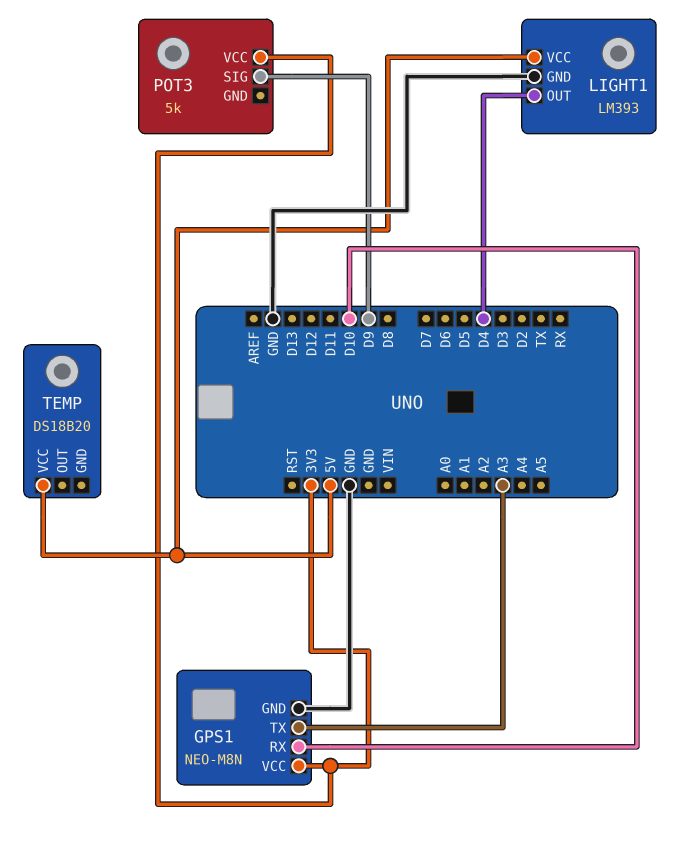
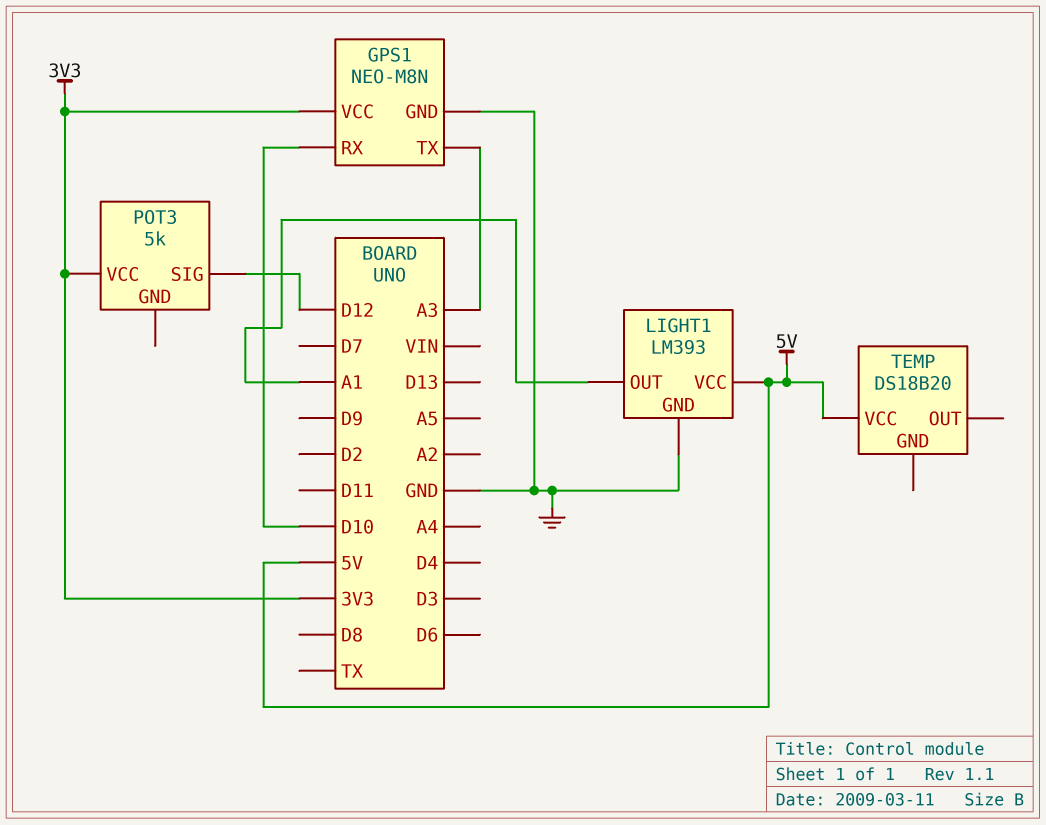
LIGHT1 pin OUT: D4 -> A1
POT3 pin SIG: D9 -> D12

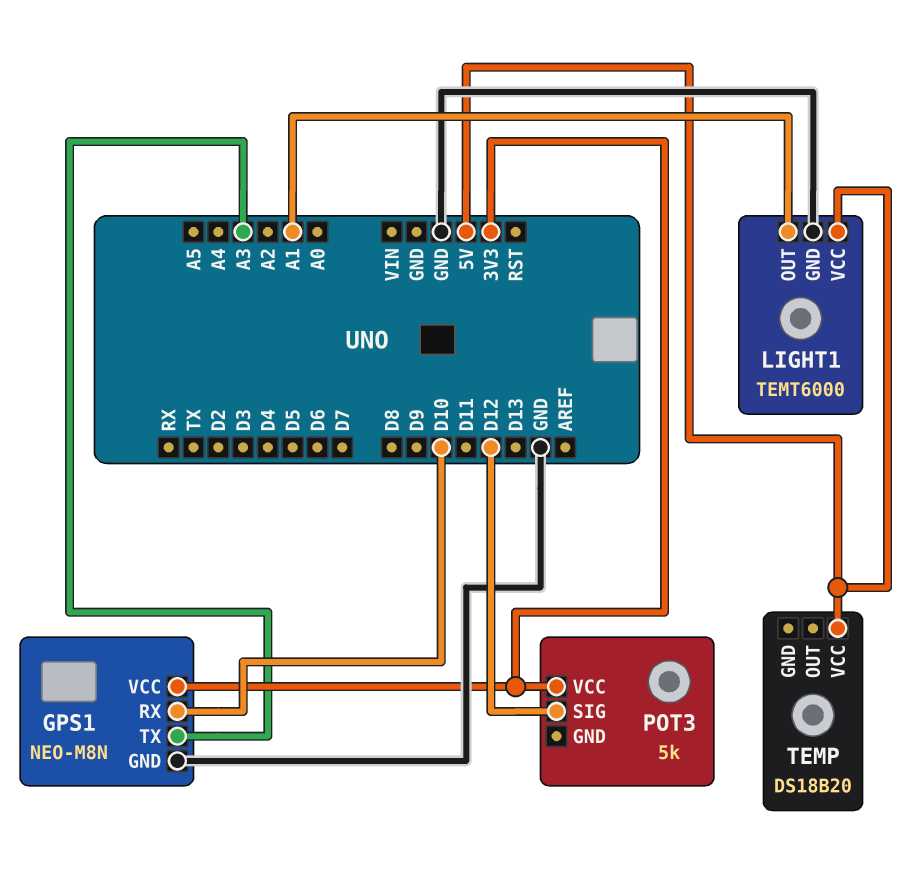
LIGHT1: LM393 -> TEMT6000

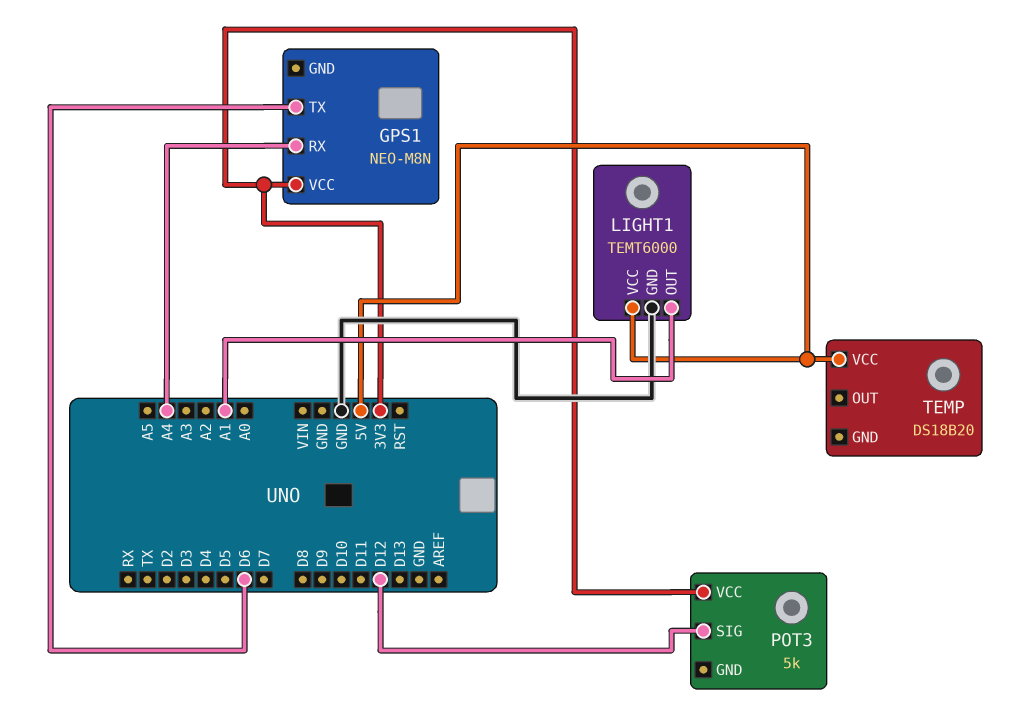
GPS1 pin GND: GND -> none
GPS1 pin RX: D10 -> A4
GPS1 pin TX: A3 -> D6

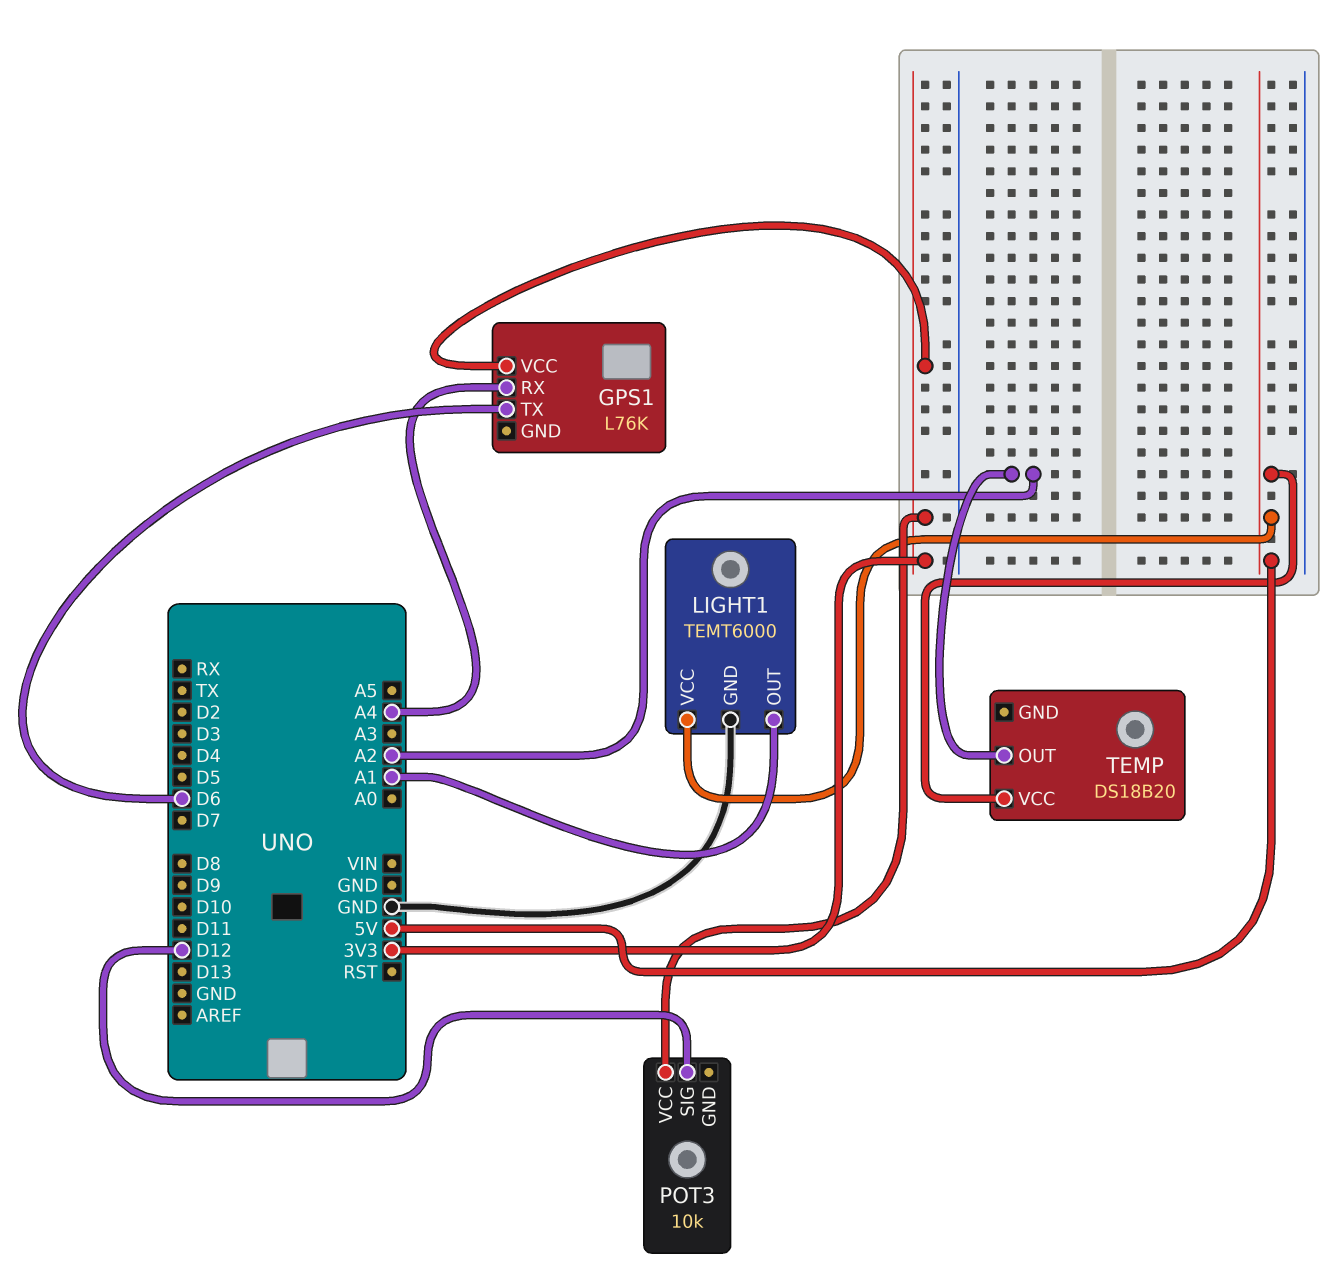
GPS1: NEO-M8N -> L76K
POT3: 5k -> 10k
TEMP pin OUT: none -> A2

